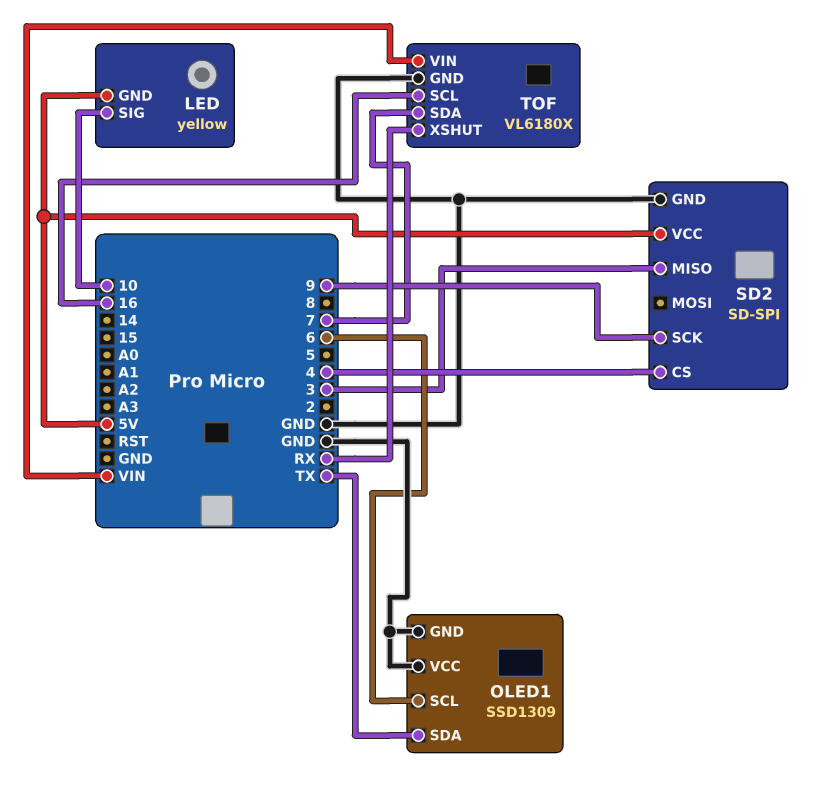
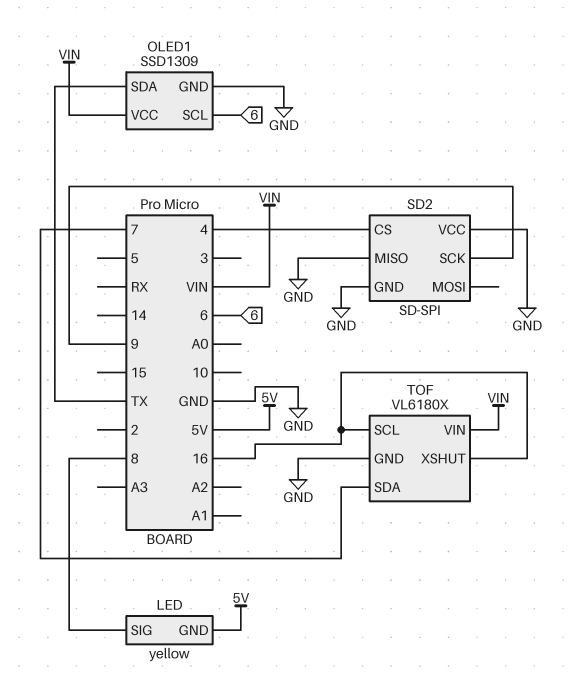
LED pin SIG: 10 -> 8
OLED1 pin VCC: GND -> VIN
SD2 pin MISO: 3 -> GND
SD2 pin VCC: 5V -> GND
TOF pin XSHUT: RX -> 16

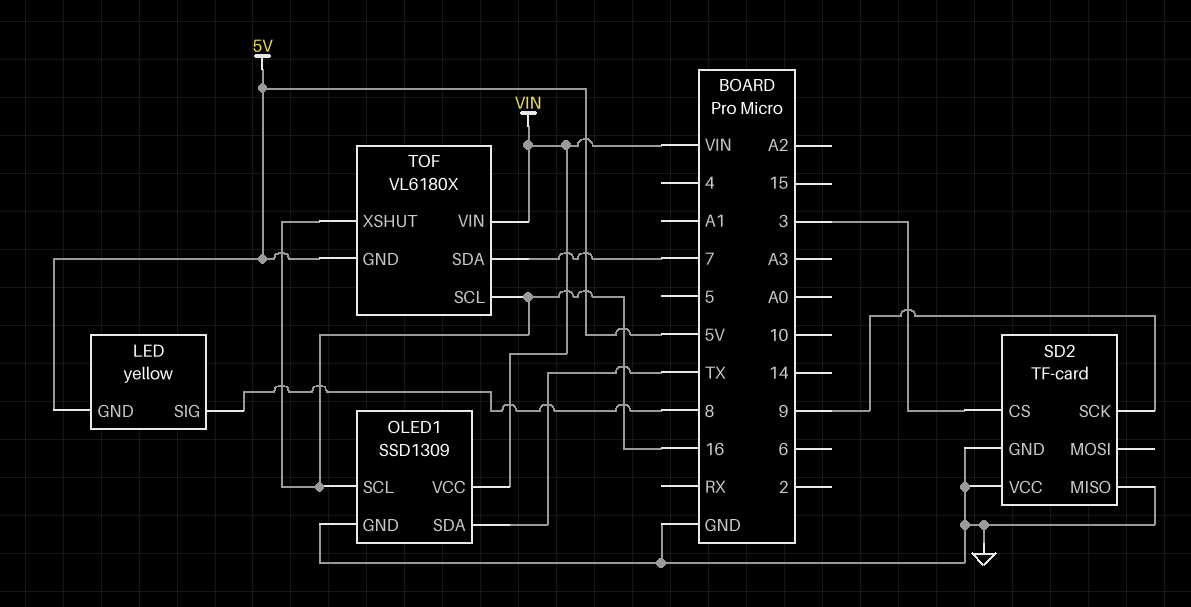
OLED1 pin SCL: 6 -> 16
SD2: SD-SPI -> TF-card
SD2 pin CS: 4 -> 3
TOF pin GND: GND -> 5V

